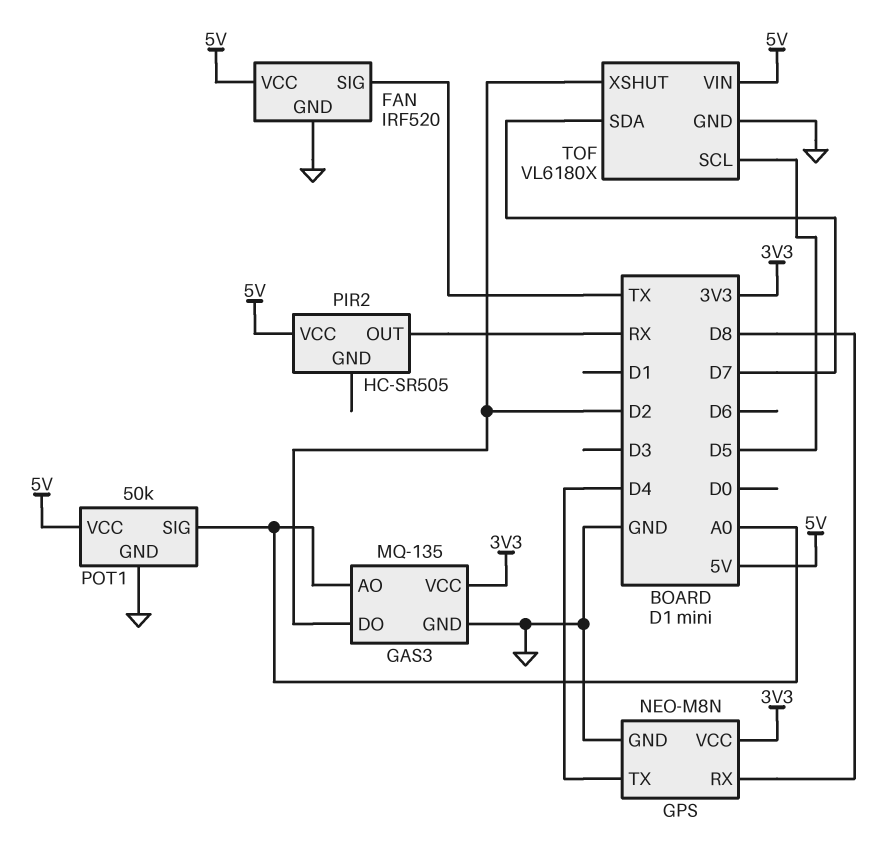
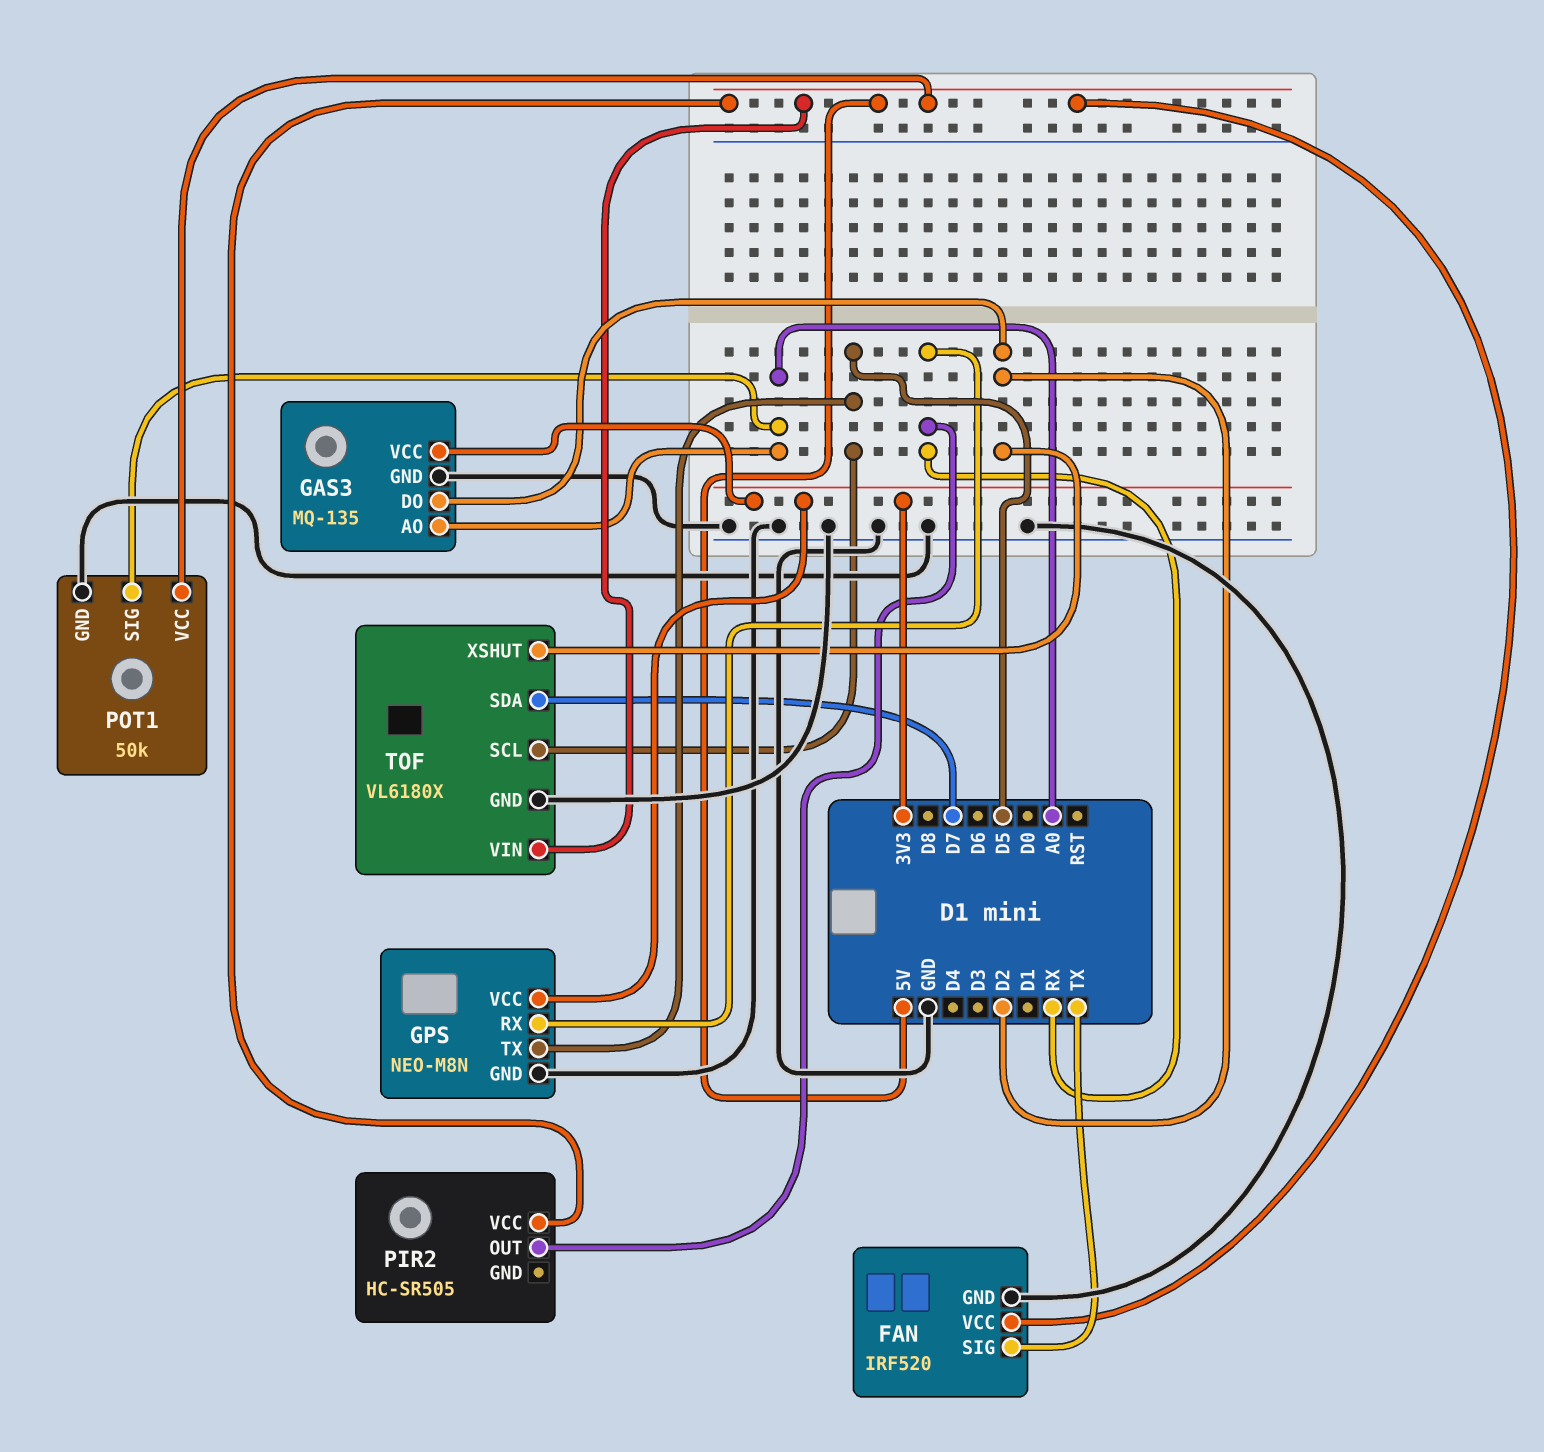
GPS pin RX: D8 -> RX
GPS pin TX: D4 -> D5

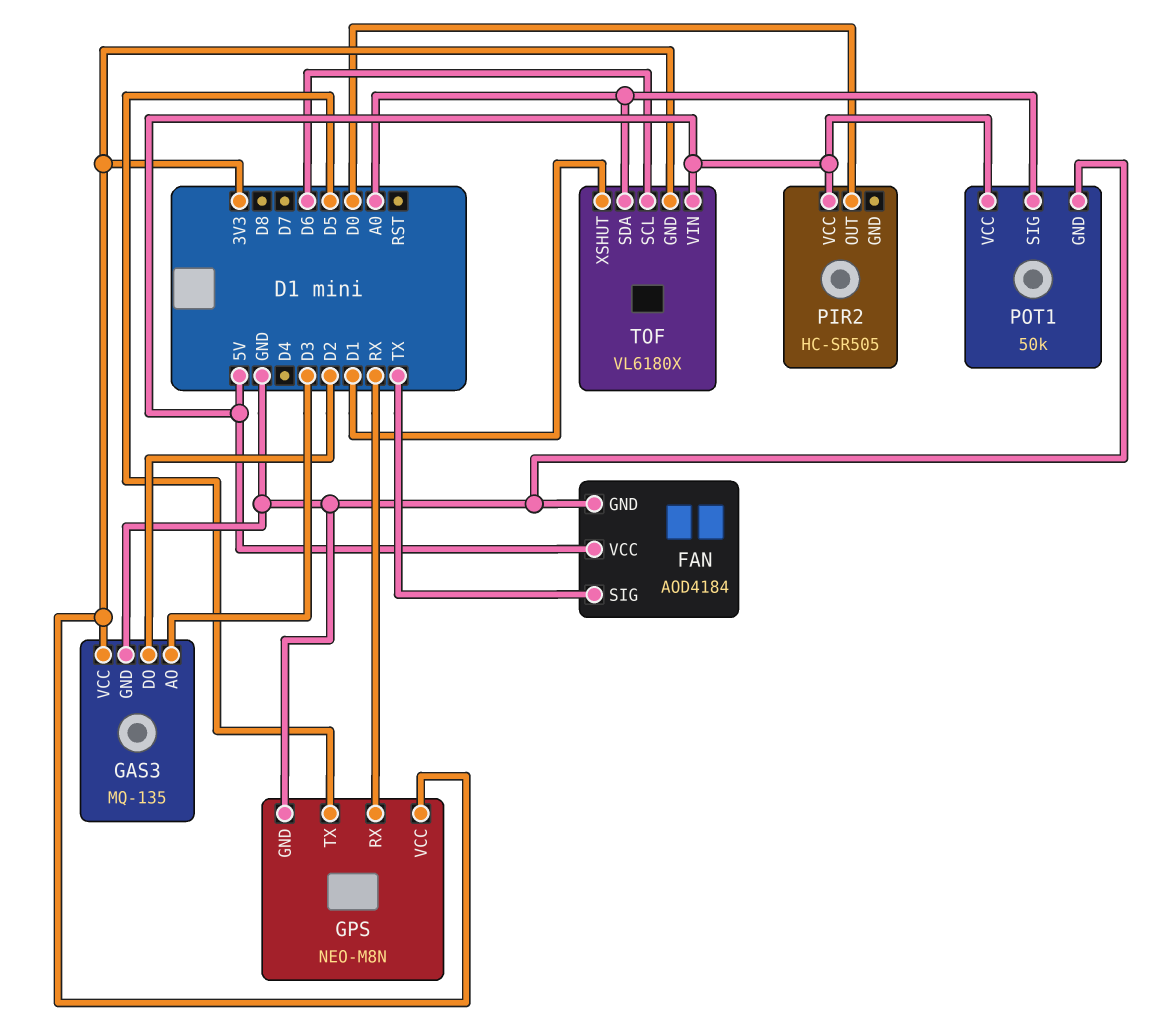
FAN: IRF520 -> AOD4184
GAS3 pin AO: A0 -> D3
PIR2 pin OUT: RX -> D0
TOF pin GND: GND -> 3V3
TOF pin SCL: D5 -> D6
TOF pin SDA: D7 -> A0
TOF pin XSHUT: D2 -> D1

